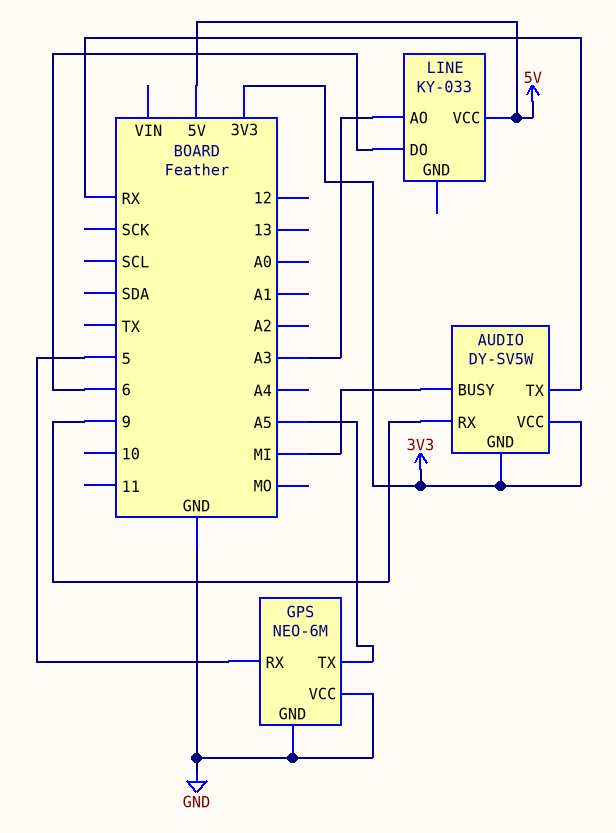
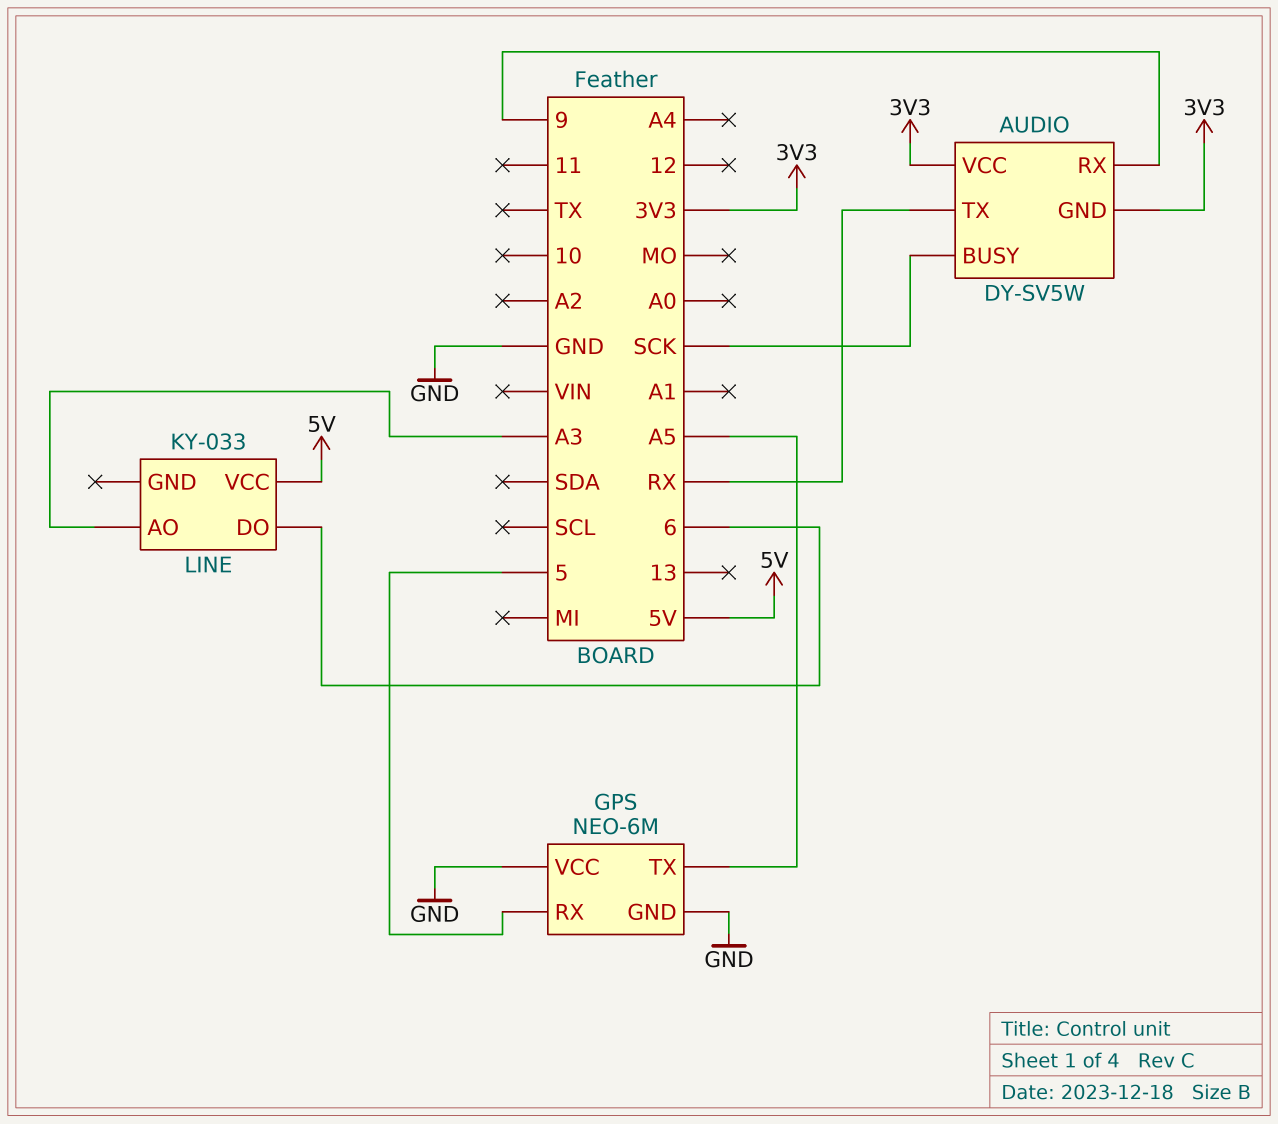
AUDIO pin BUSY: MI -> SCK

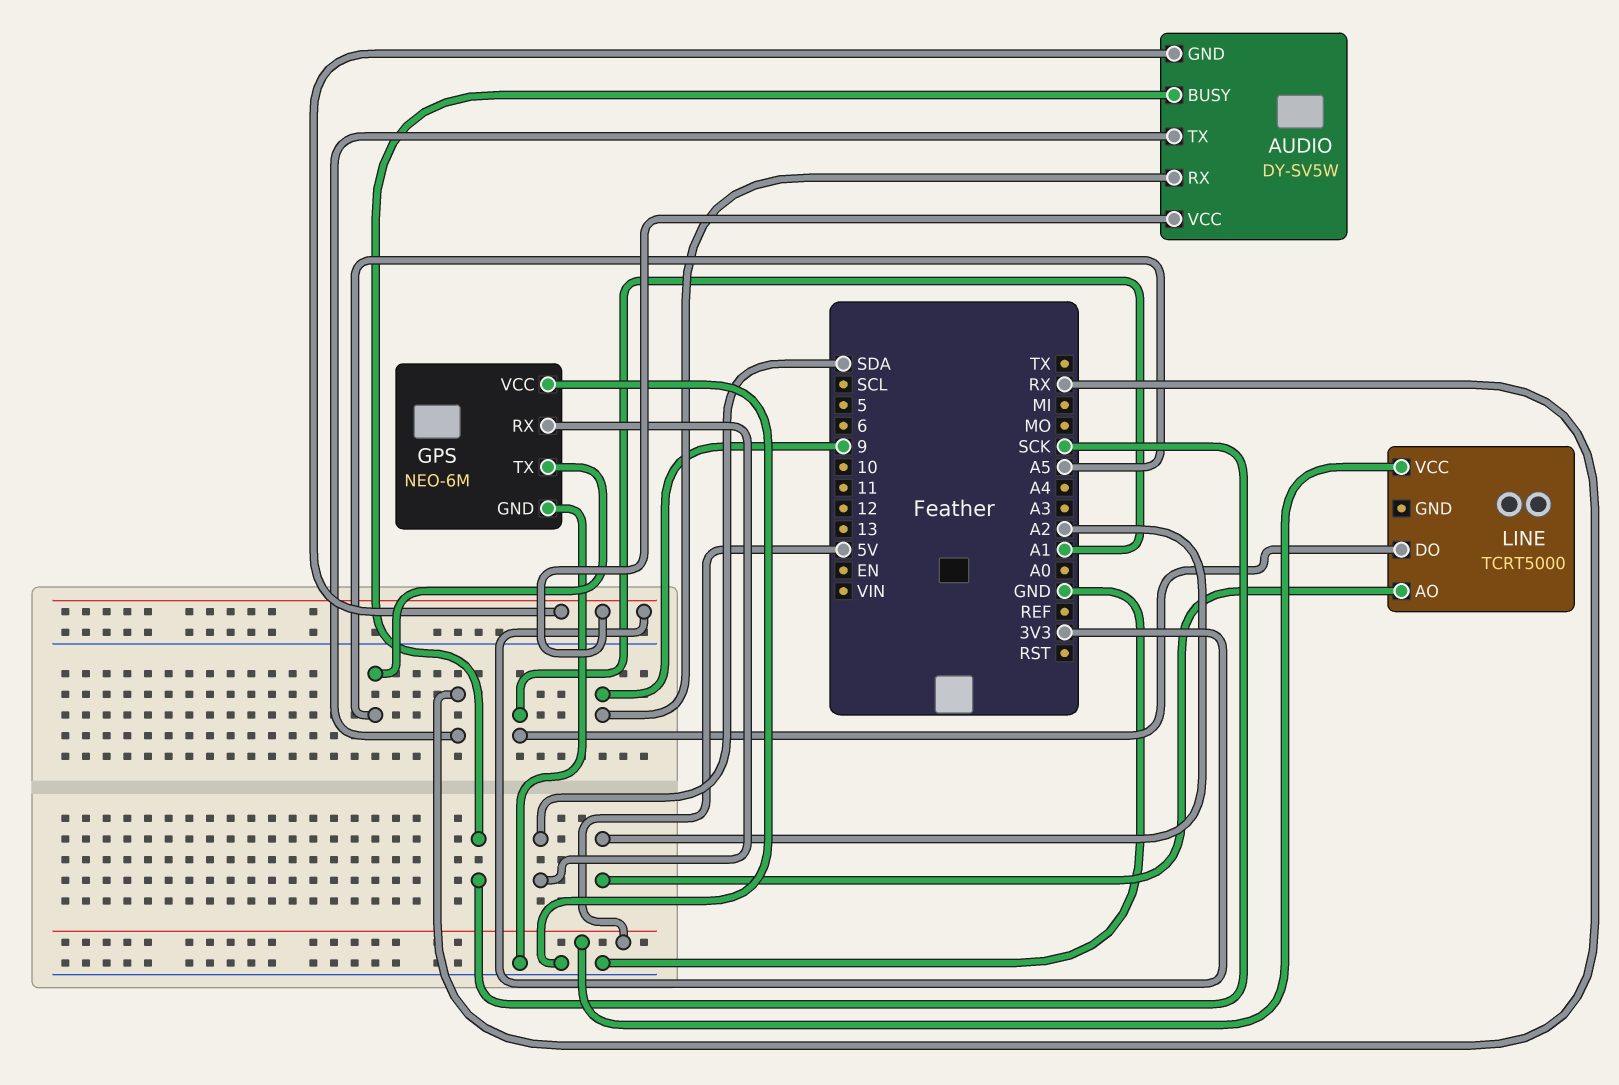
GPS pin RX: 5 -> SDA
LINE: KY-033 -> TCRT5000
LINE pin AO: A3 -> A2
LINE pin DO: 6 -> A1

